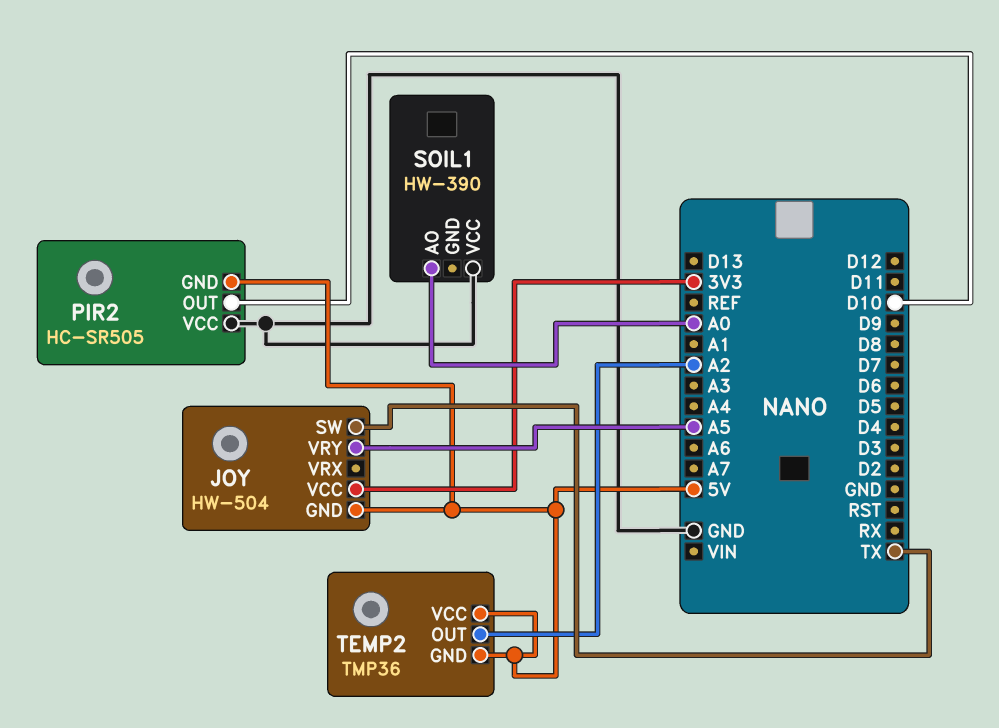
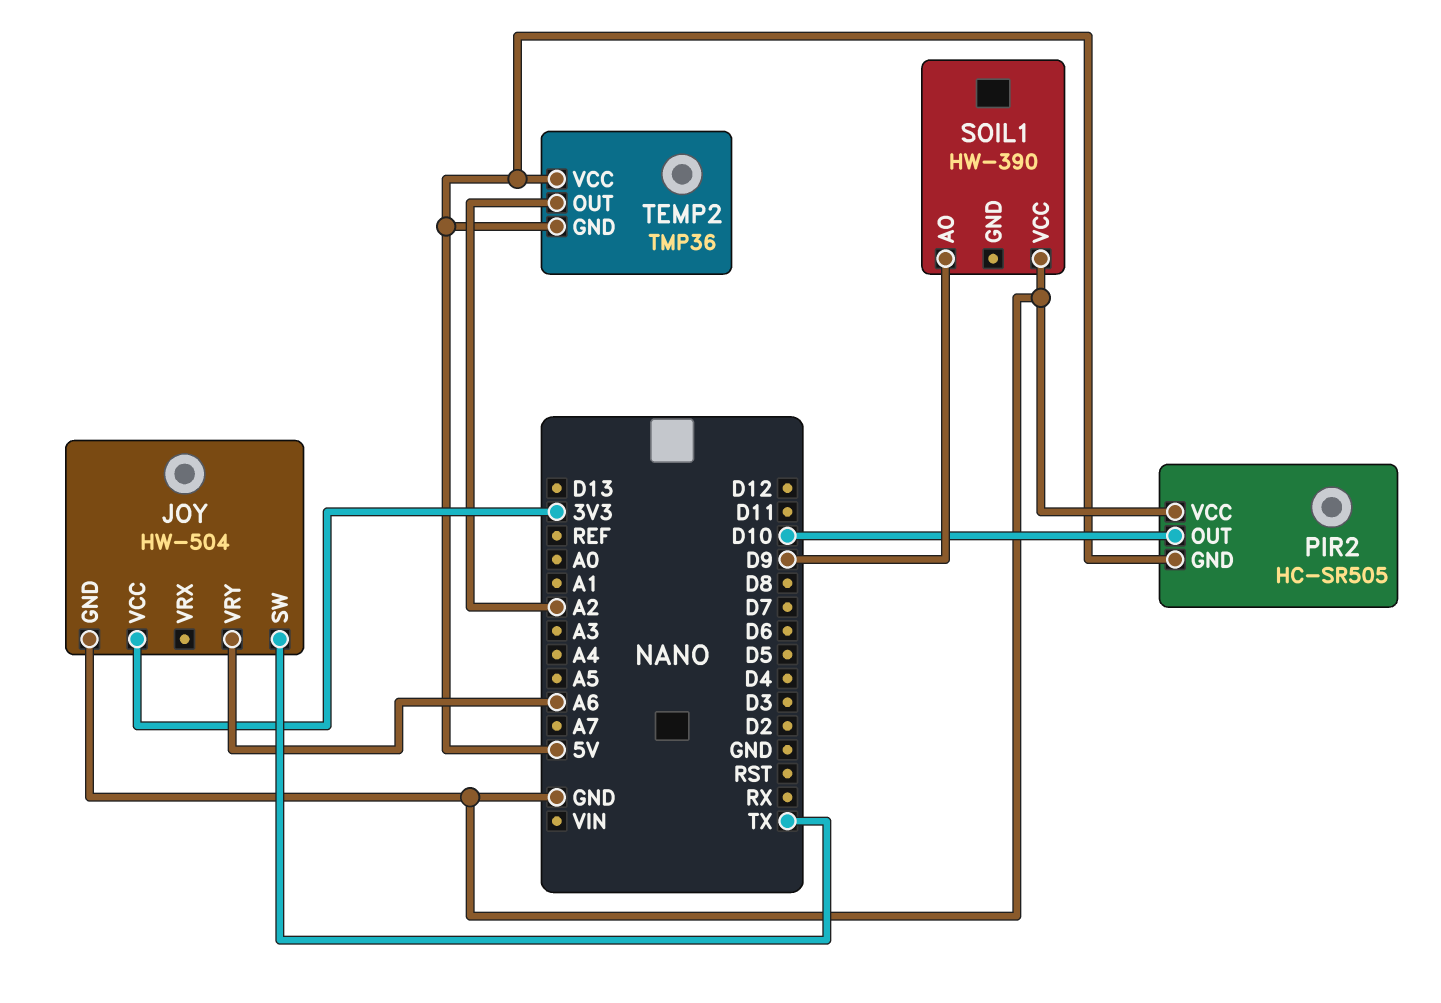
JOY pin GND: 5V -> GND
JOY pin VRY: A5 -> A6
SOIL1 pin AO: A0 -> D9

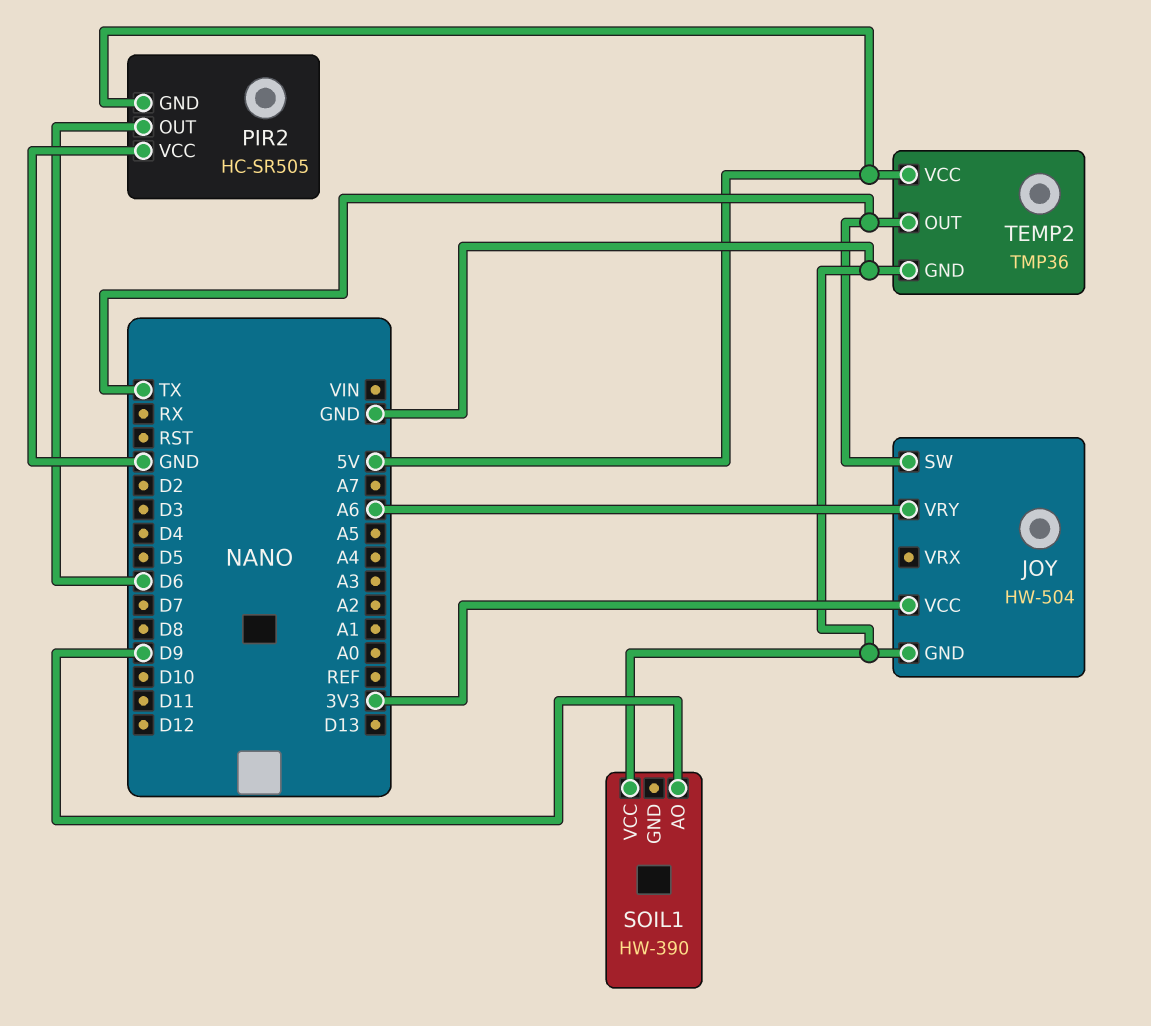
PIR2 pin OUT: D10 -> D6
TEMP2 pin GND: 5V -> GND
TEMP2 pin OUT: A2 -> TX

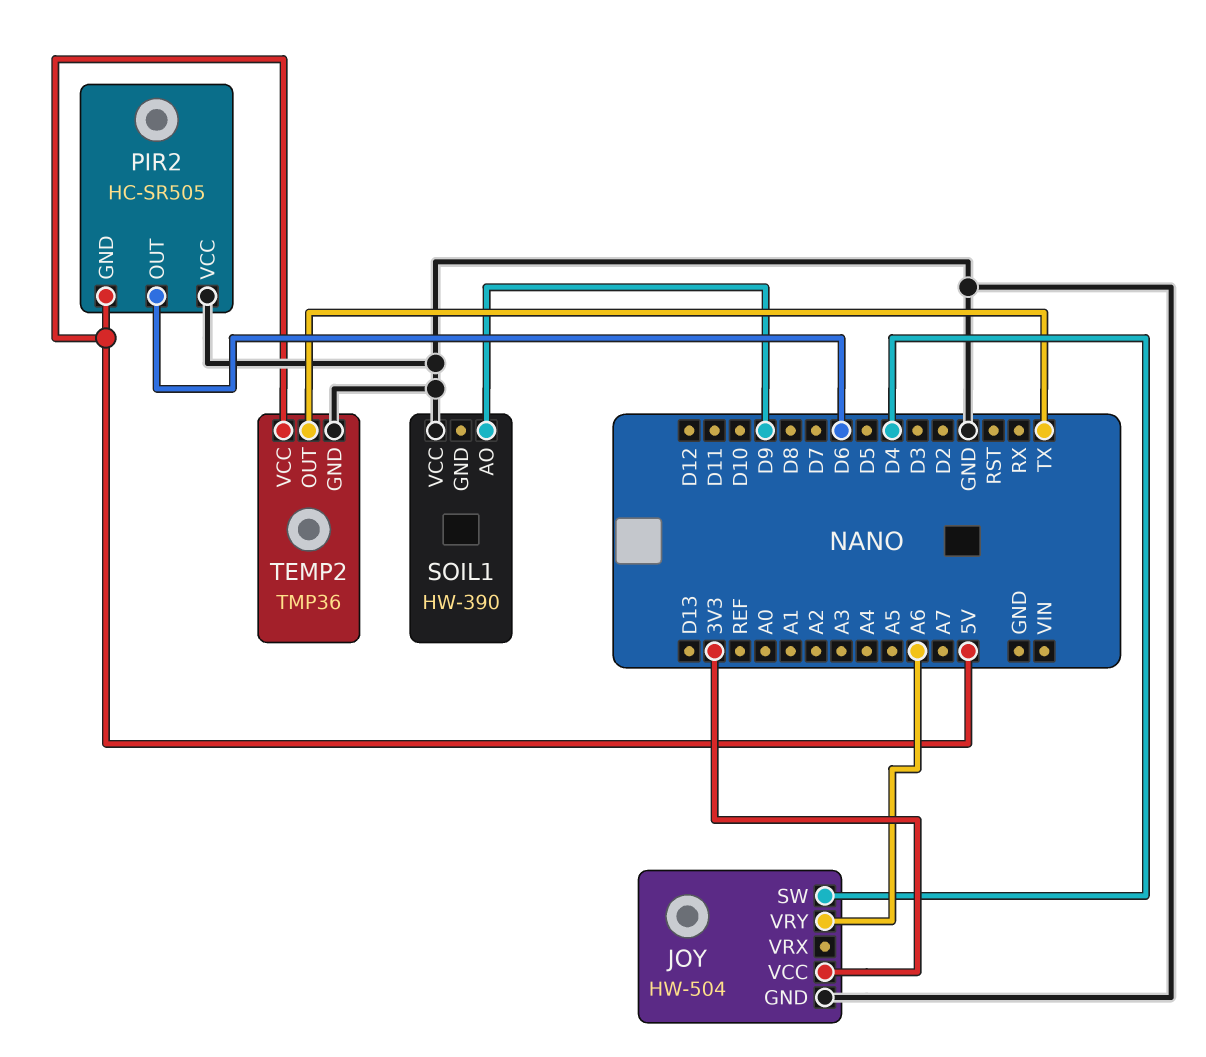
JOY pin SW: TX -> D4

